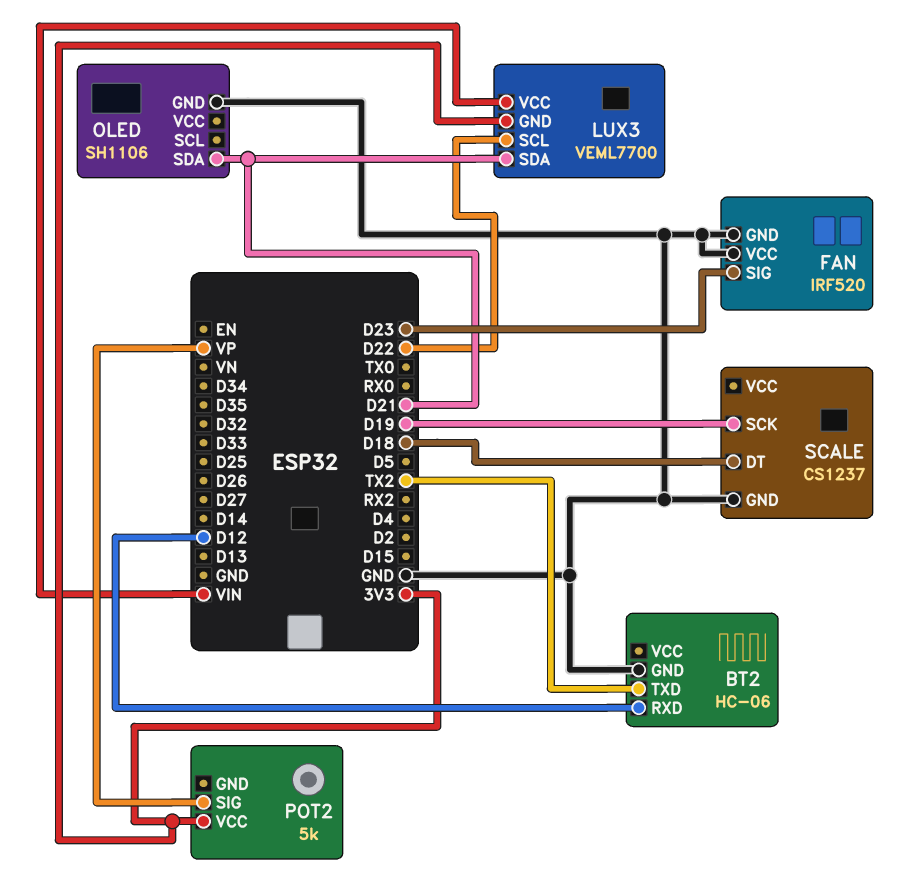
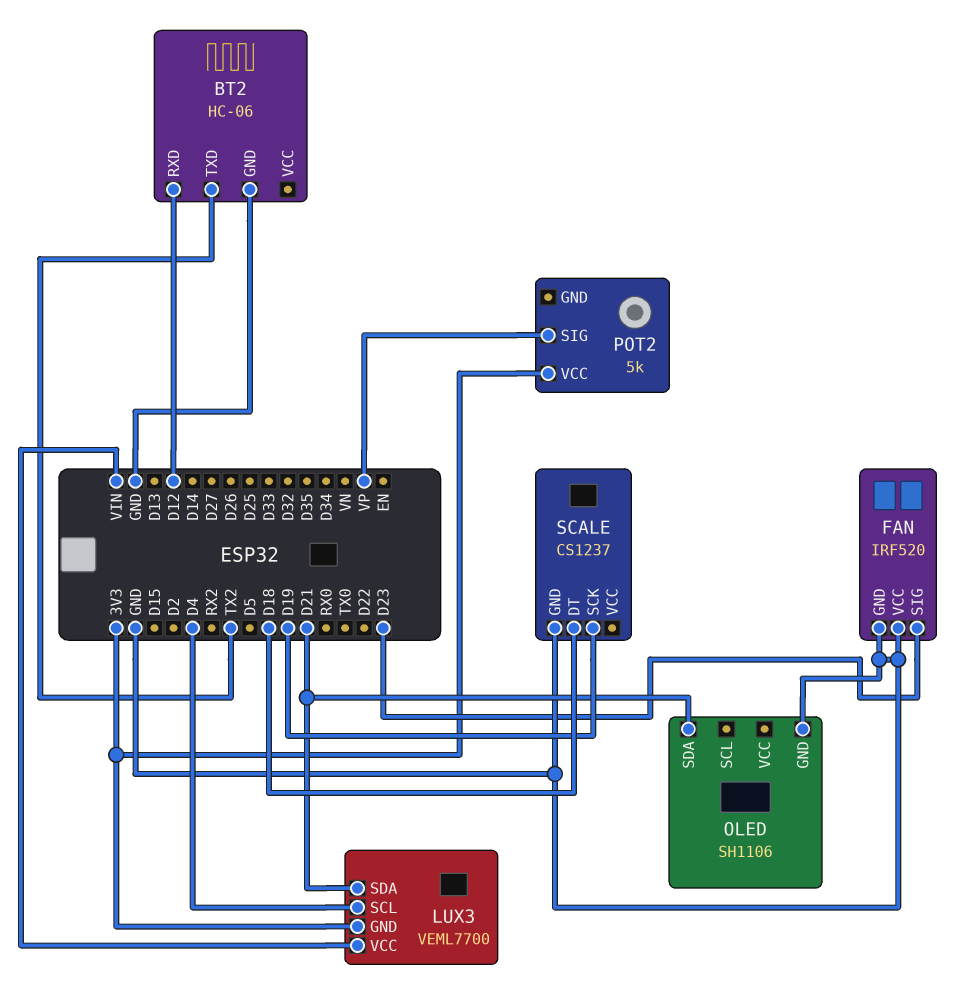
LUX3 pin SCL: D22 -> D4

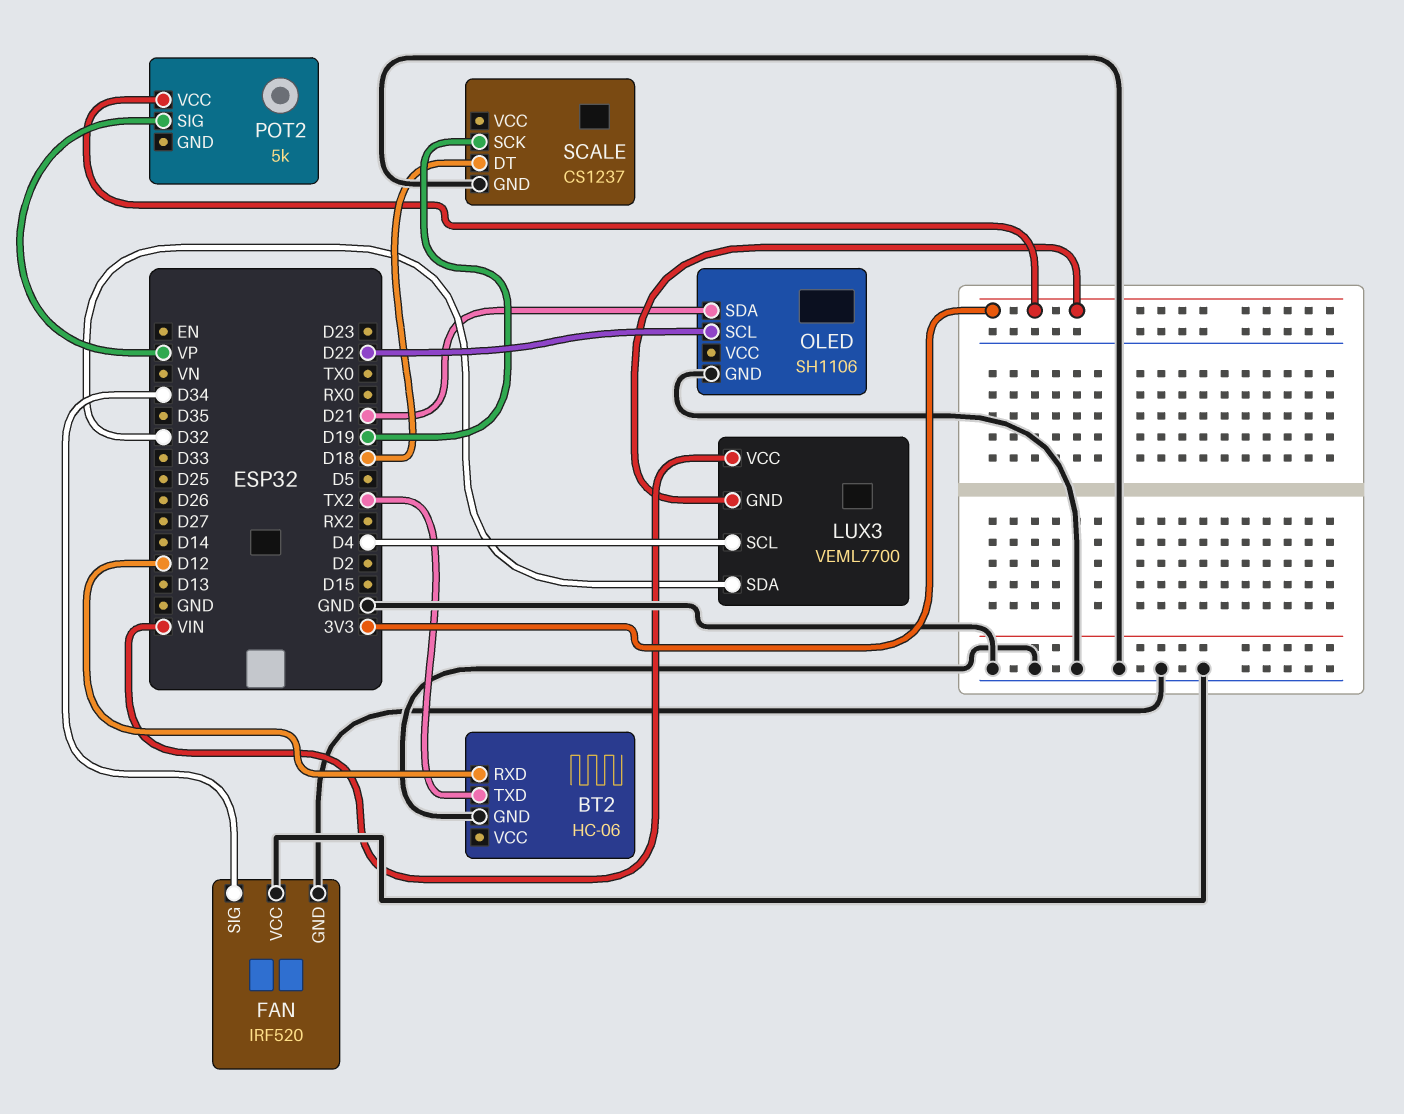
FAN pin SIG: D23 -> D34
LUX3 pin SDA: D21 -> D32
OLED pin SCL: none -> D22

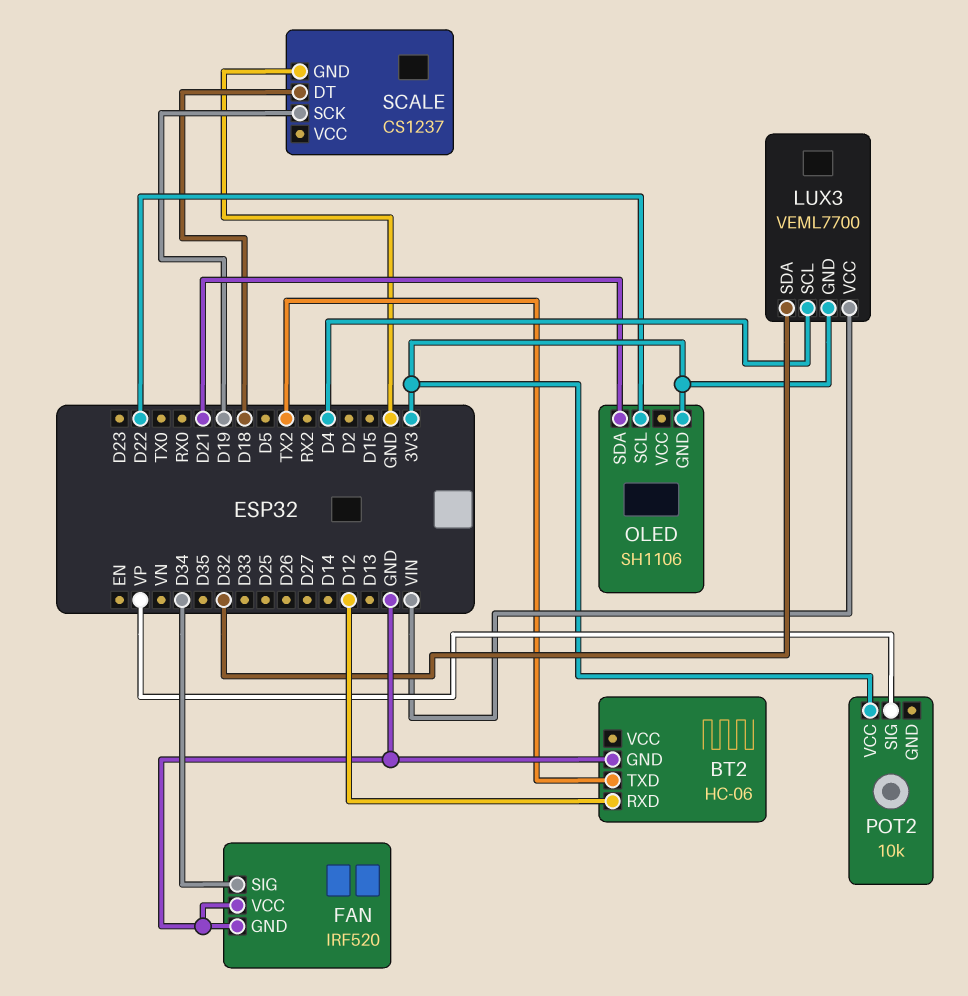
OLED pin GND: GND -> 3V3
POT2: 5k -> 10k

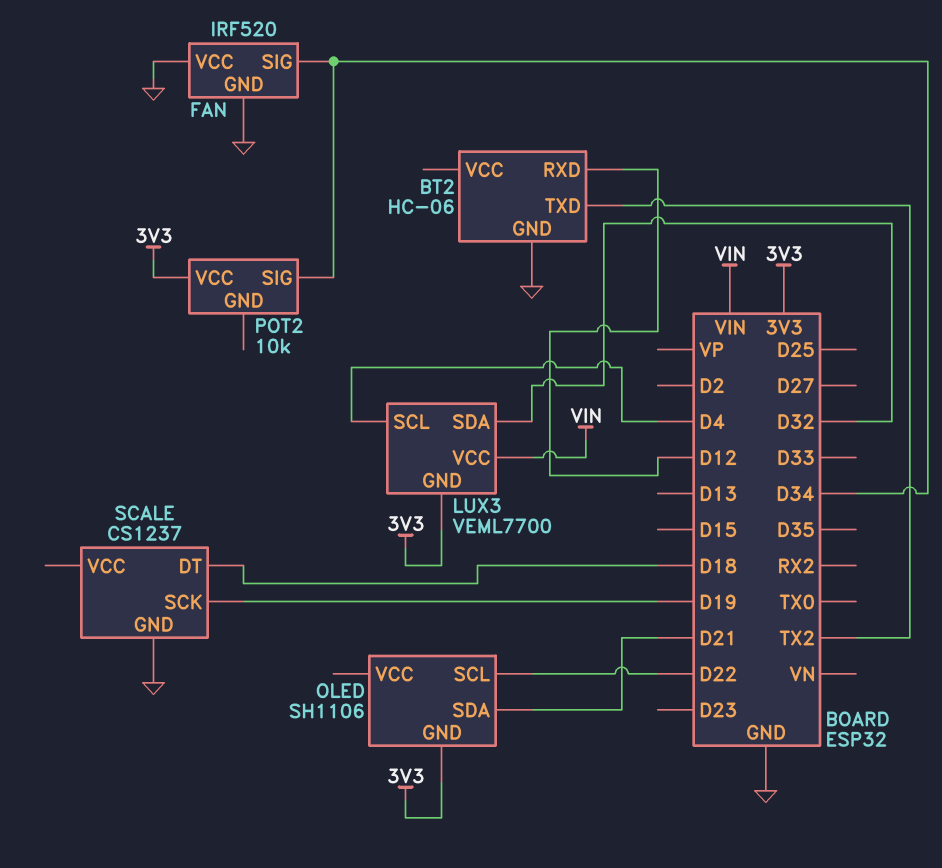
POT2 pin SIG: VP -> D34

